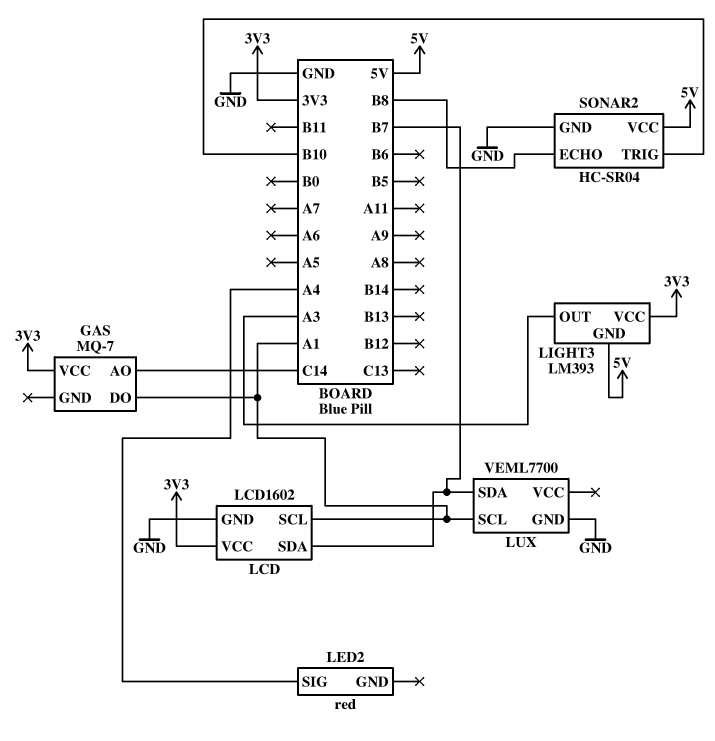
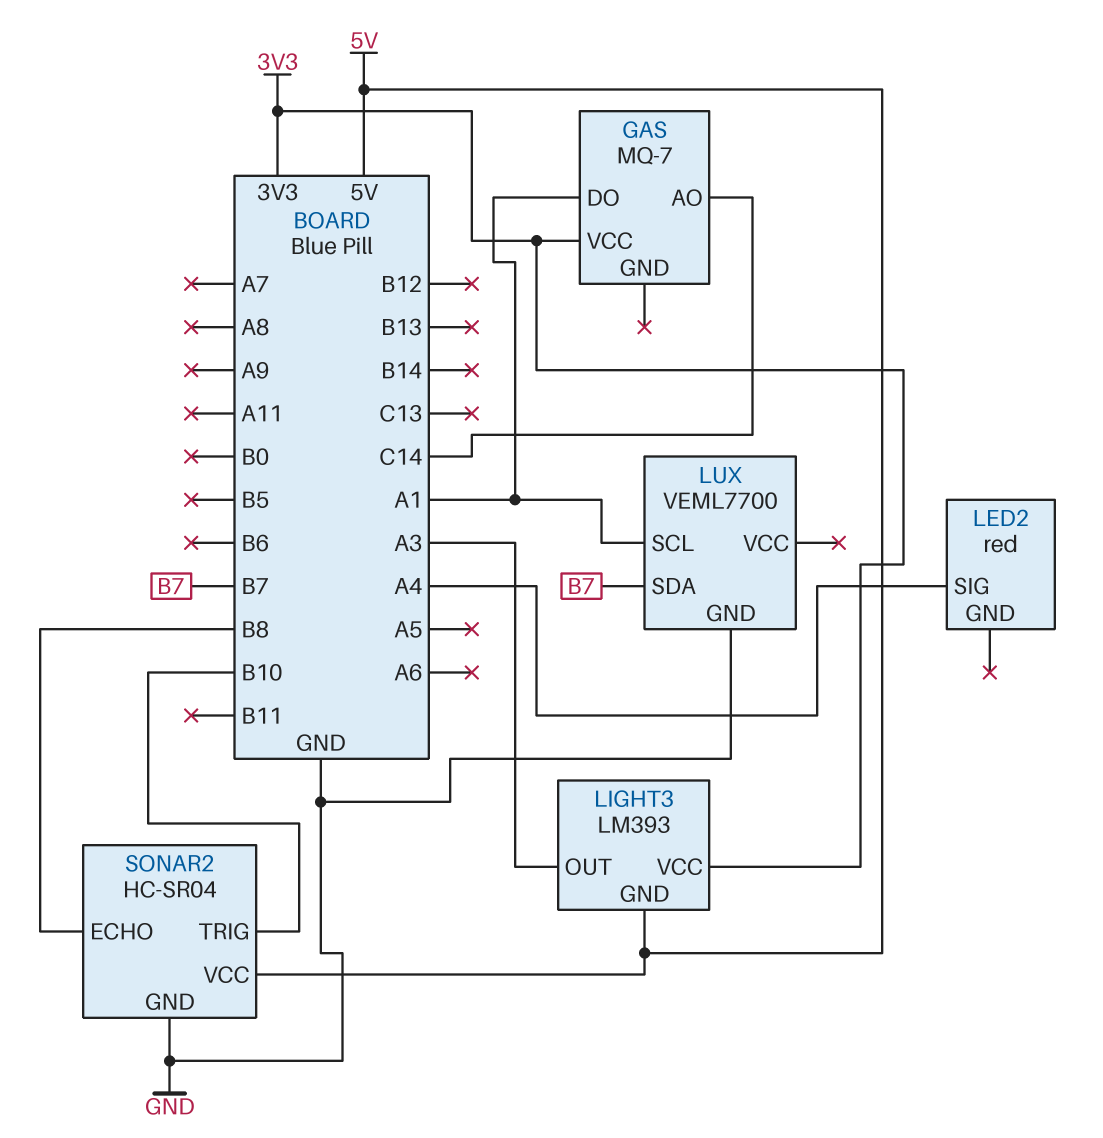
LCD: LCD1602 -> none
LCD pin GND: GND -> none
LCD pin SCL: A1 -> none
LCD pin SDA: B7 -> none
LCD pin VCC: 3V3 -> none

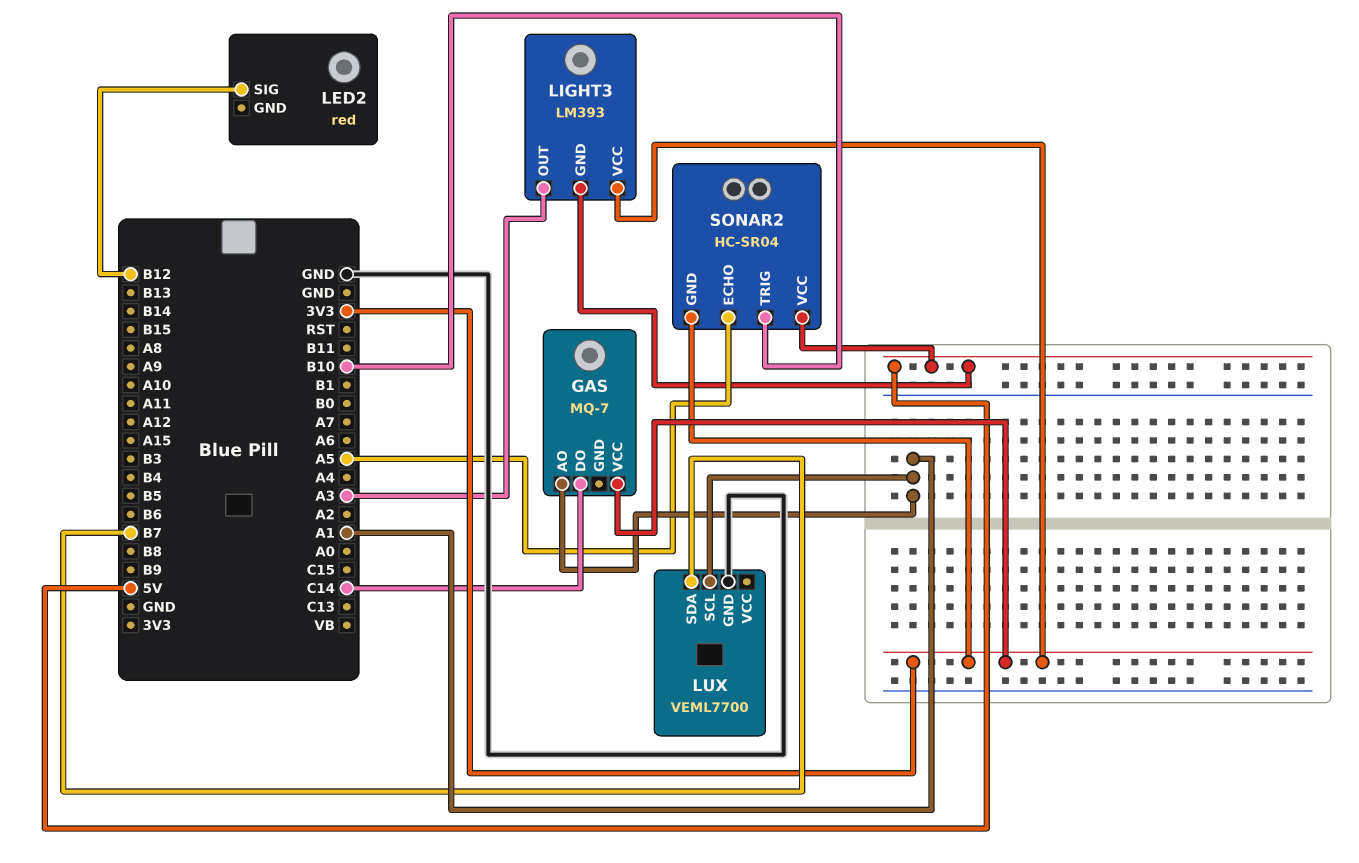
GAS pin AO: C14 -> A1
GAS pin DO: A1 -> C14
LED2 pin SIG: A4 -> B12
SONAR2 pin ECHO: B8 -> A5
SONAR2 pin GND: GND -> 3V3

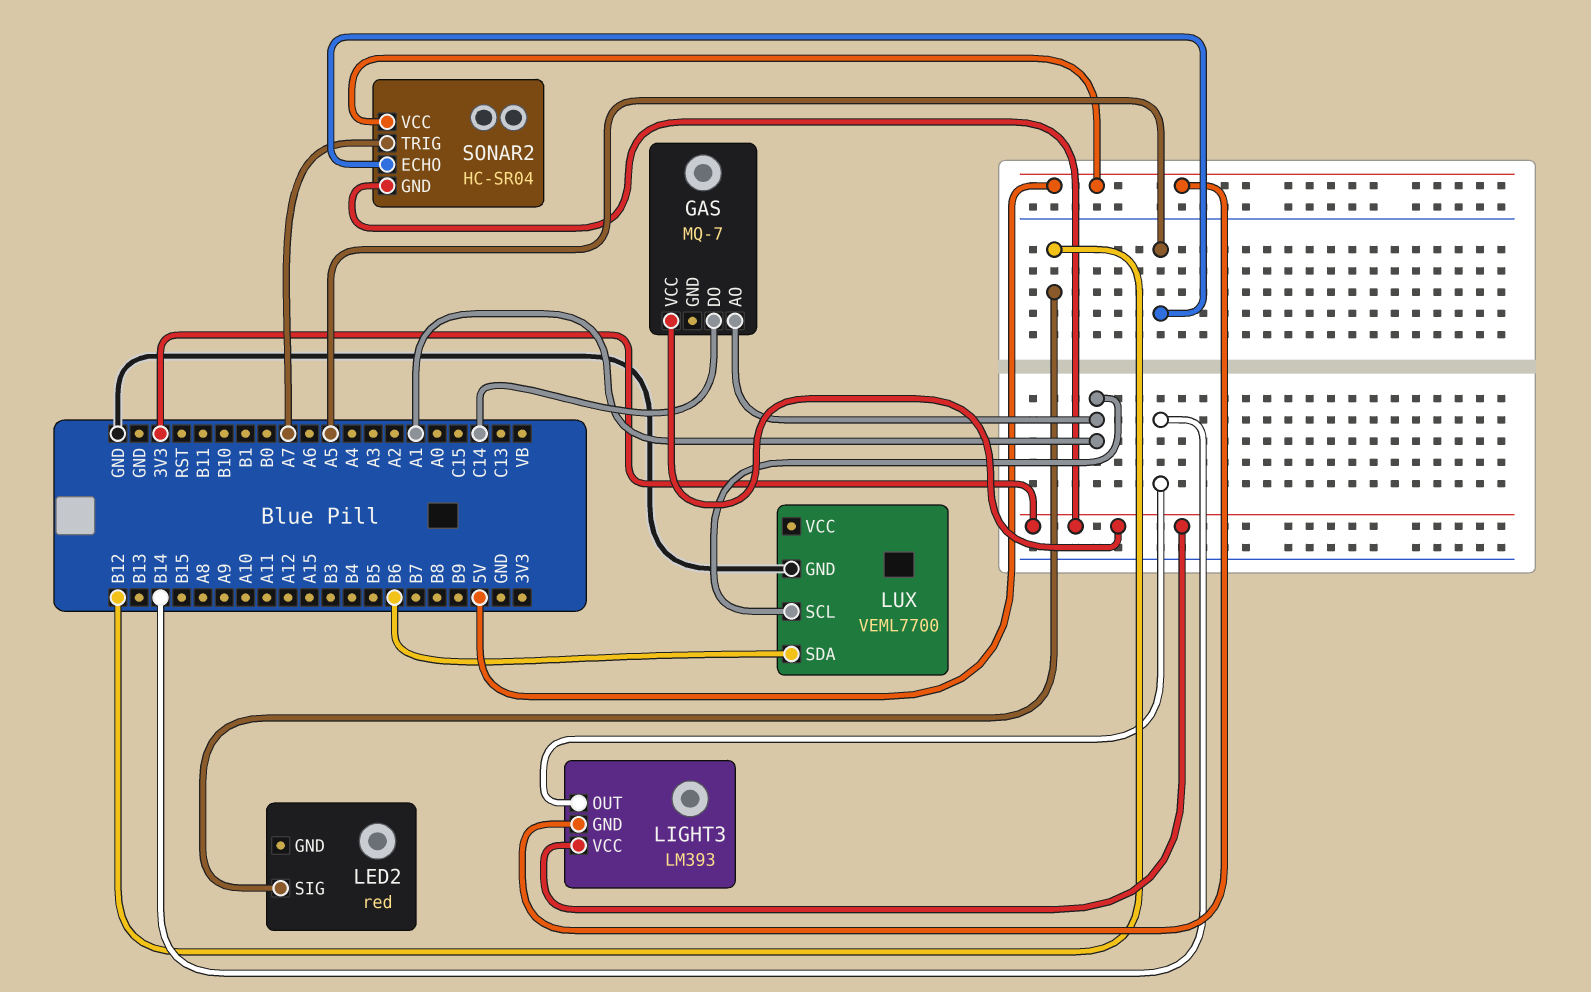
LIGHT3 pin OUT: A3 -> B14
LUX pin SDA: B7 -> B6
SONAR2 pin TRIG: B10 -> A7

